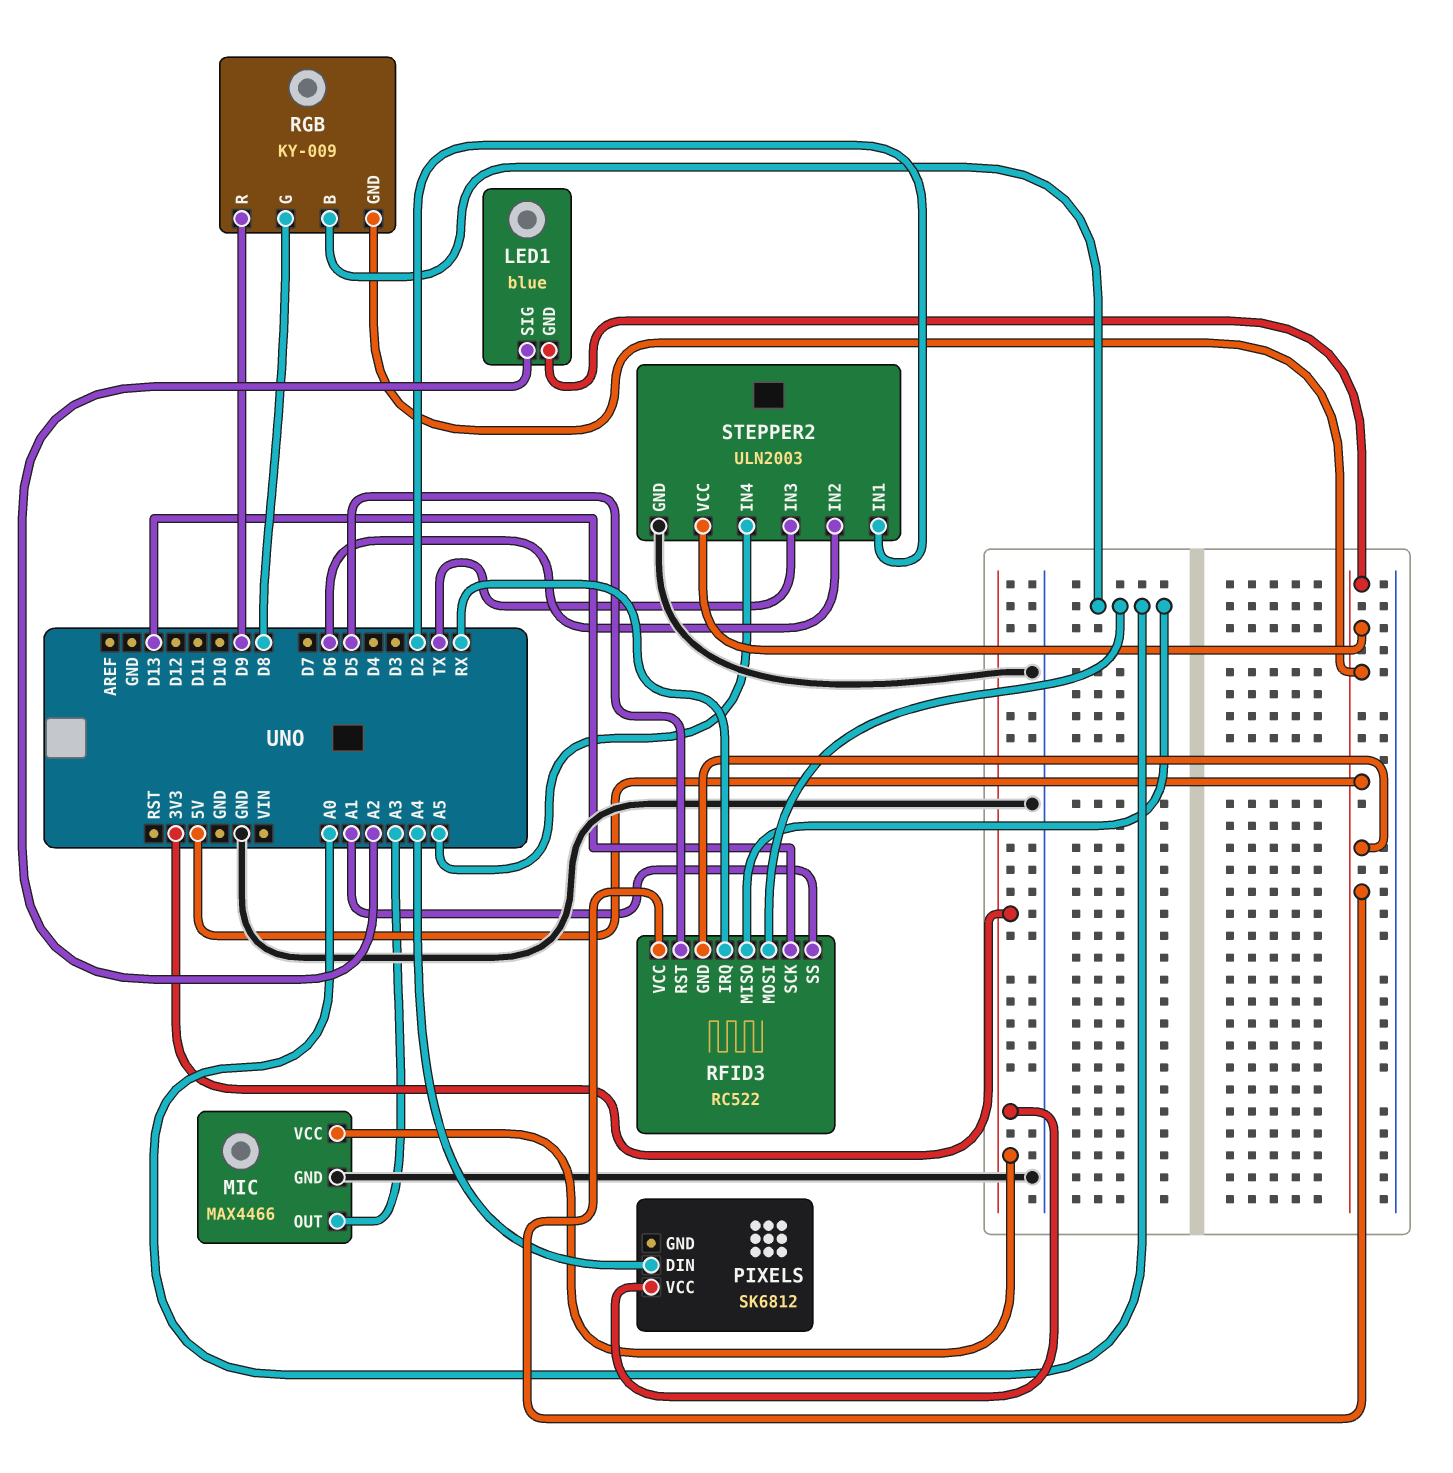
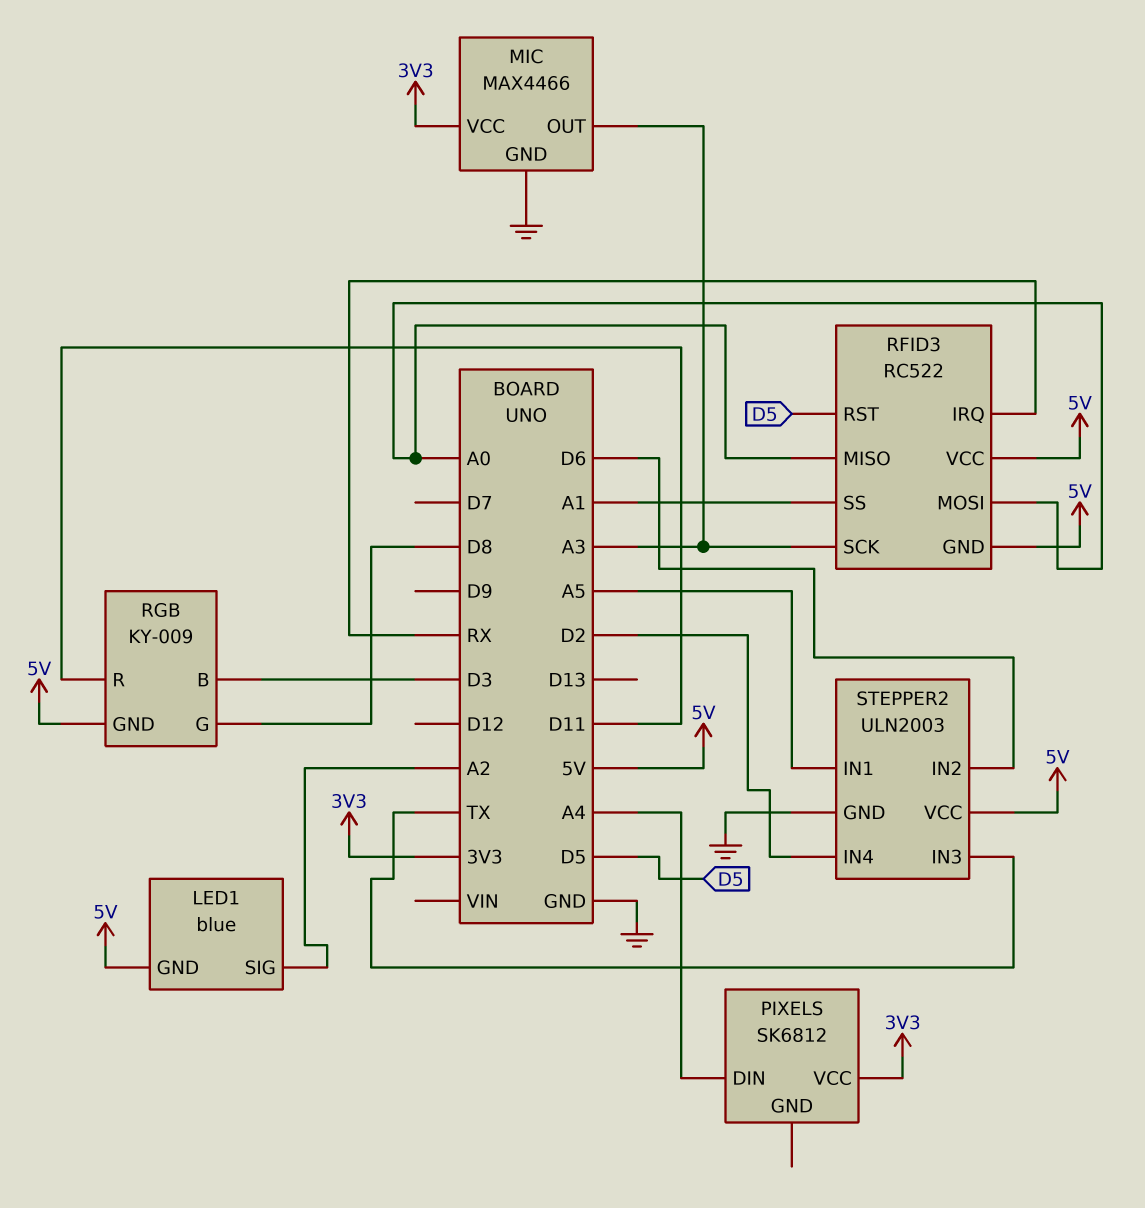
RFID3 pin SCK: D13 -> A3
RGB pin B: A0 -> D3
RGB pin R: D9 -> D11
STEPPER2 pin IN1: D2 -> A5
STEPPER2 pin IN4: A5 -> D2

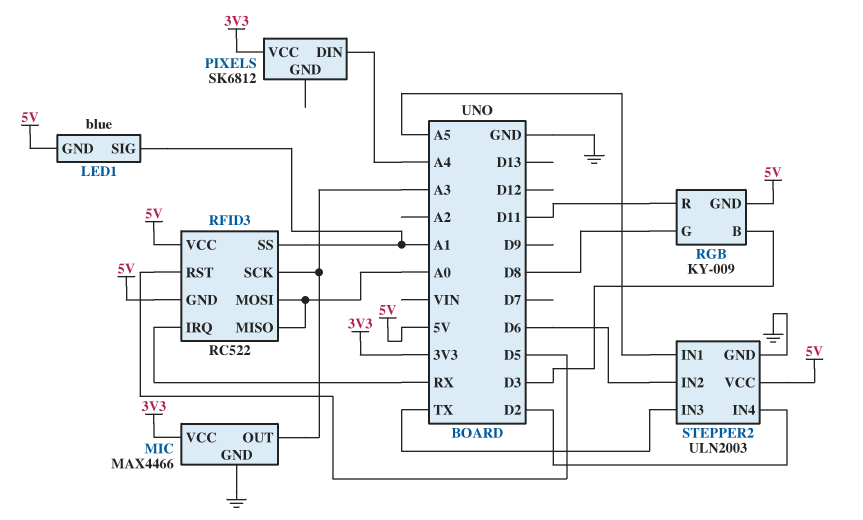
LED1 pin SIG: A2 -> A1

